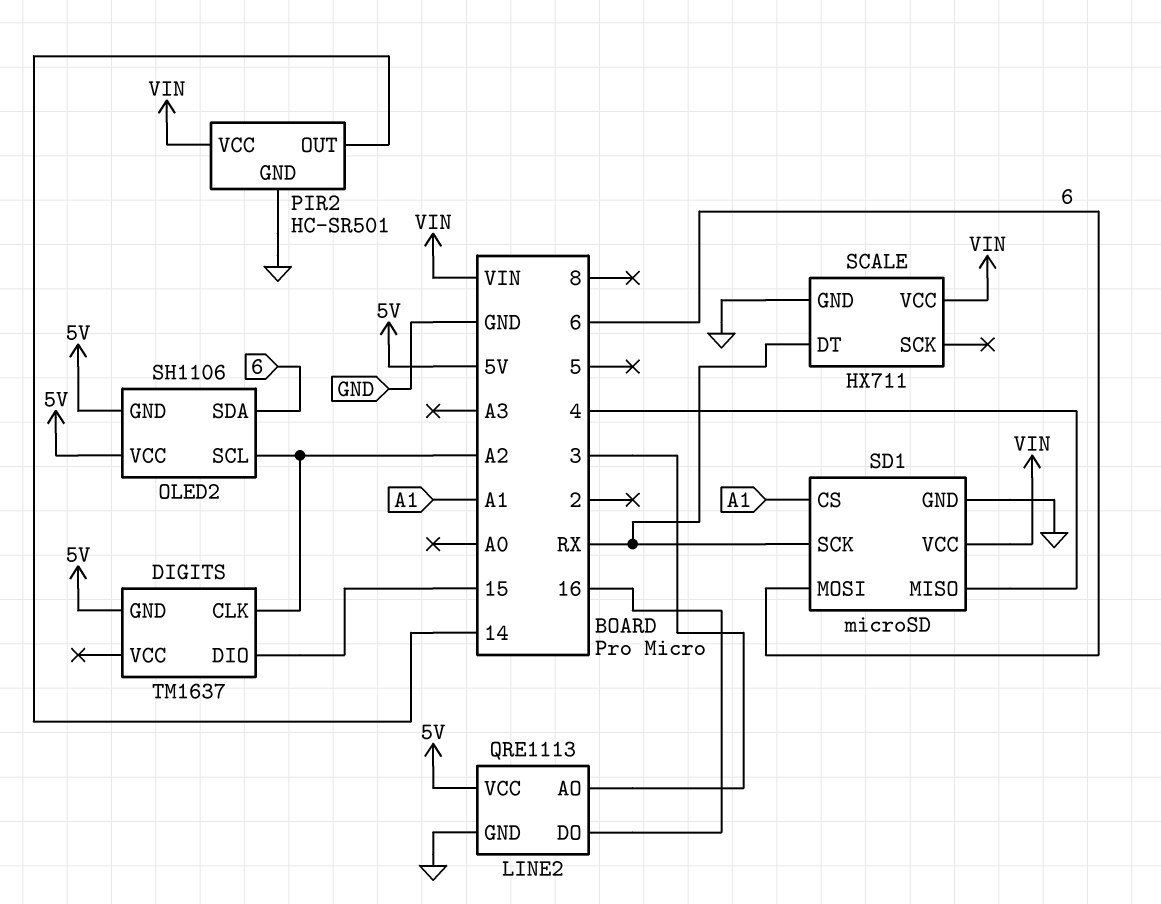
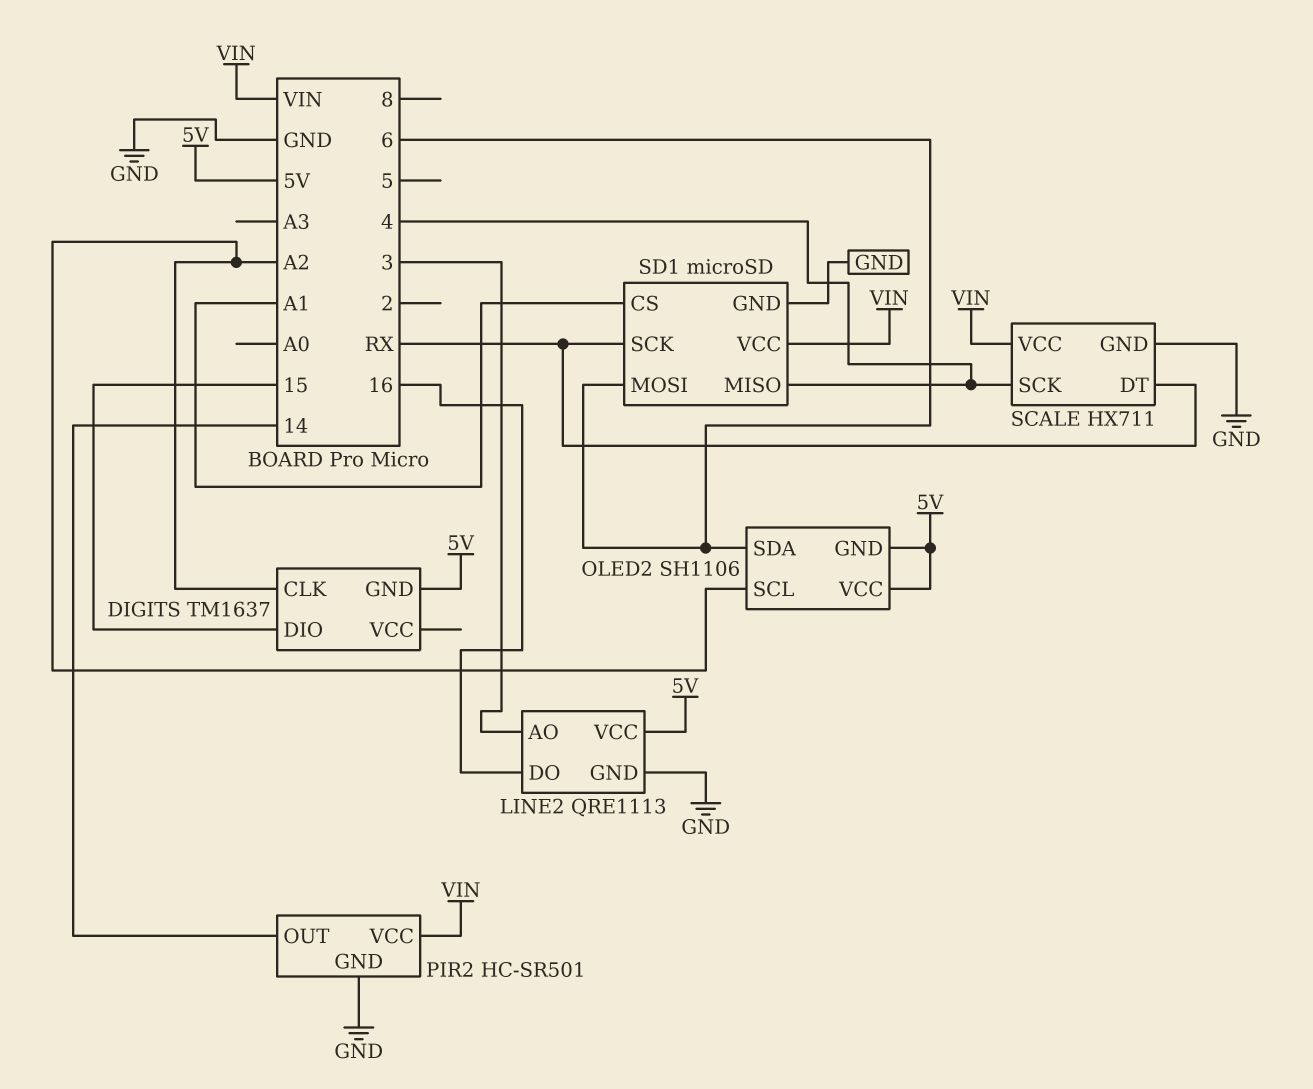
SCALE pin SCK: none -> 4

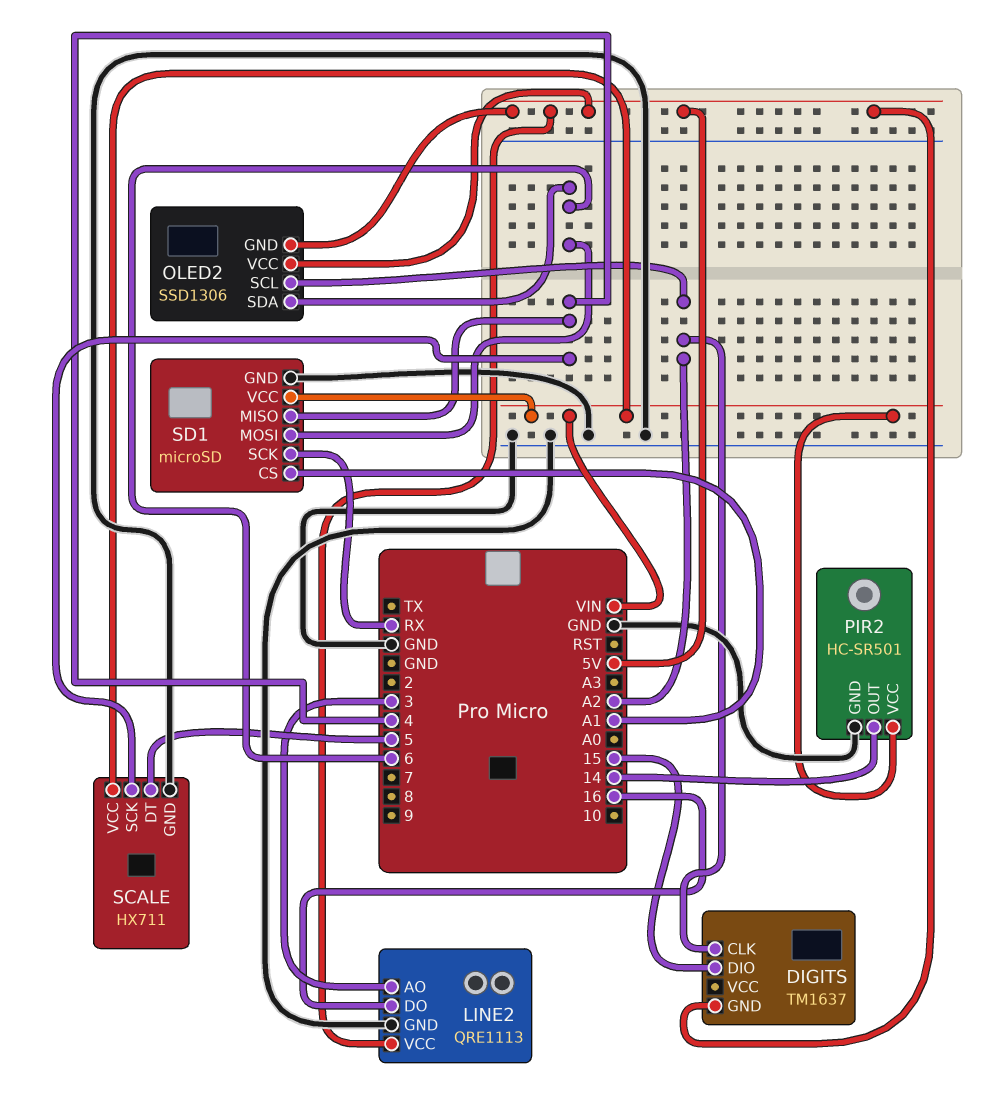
OLED2: SH1106 -> SSD1306
SCALE pin DT: RX -> 5

